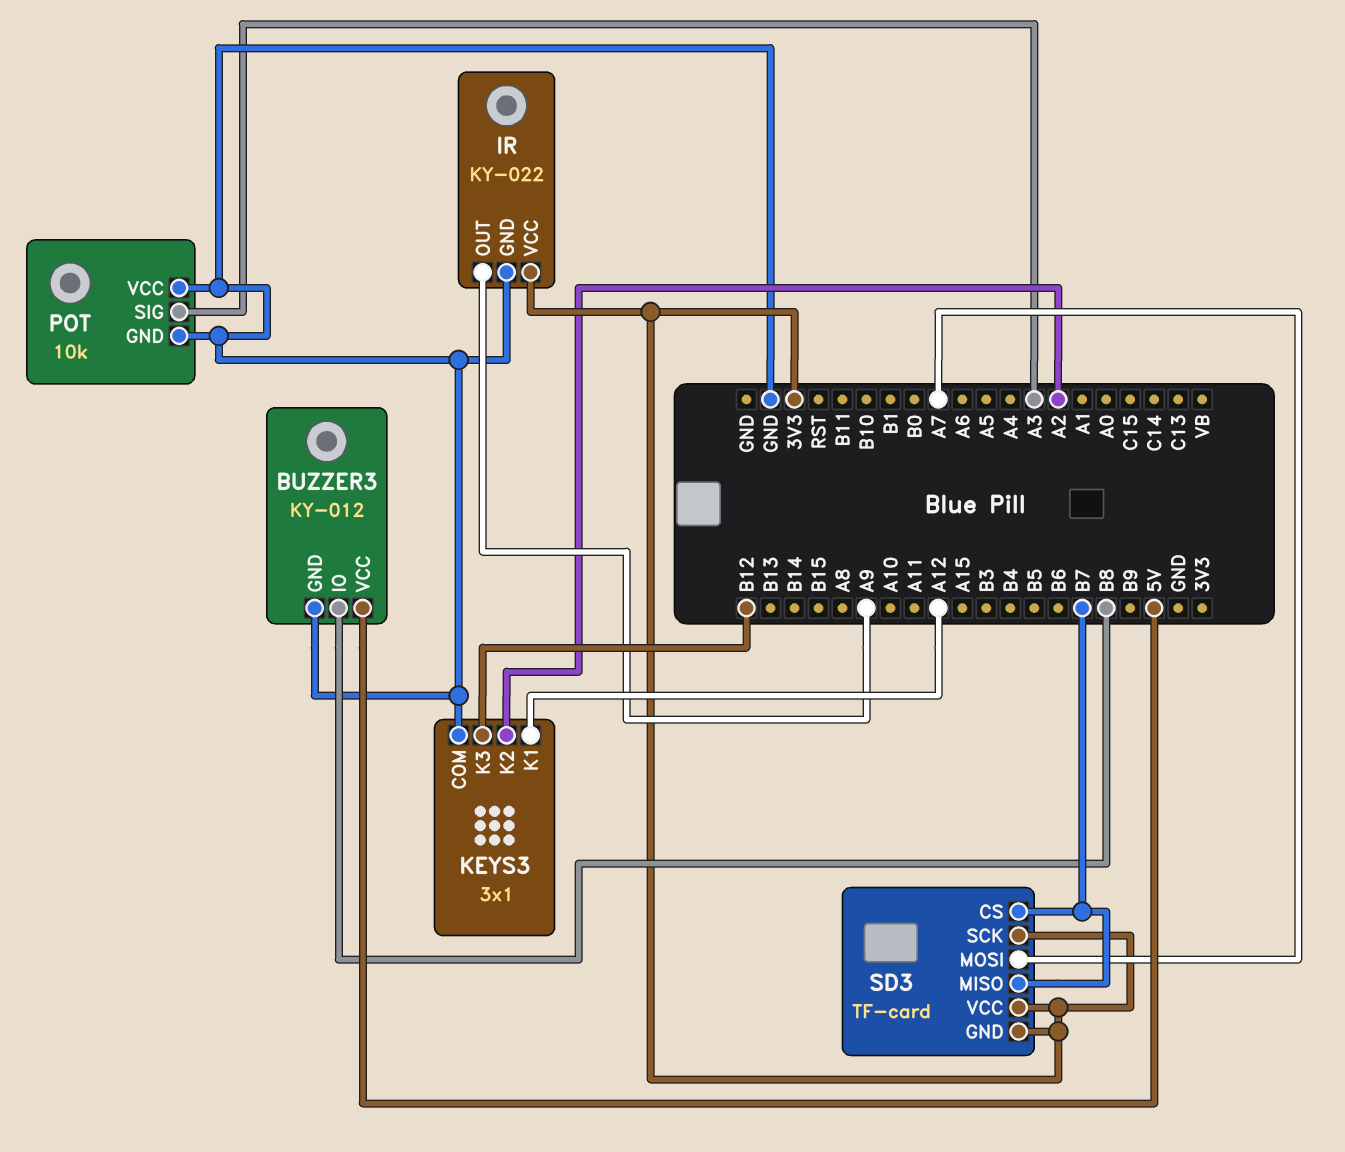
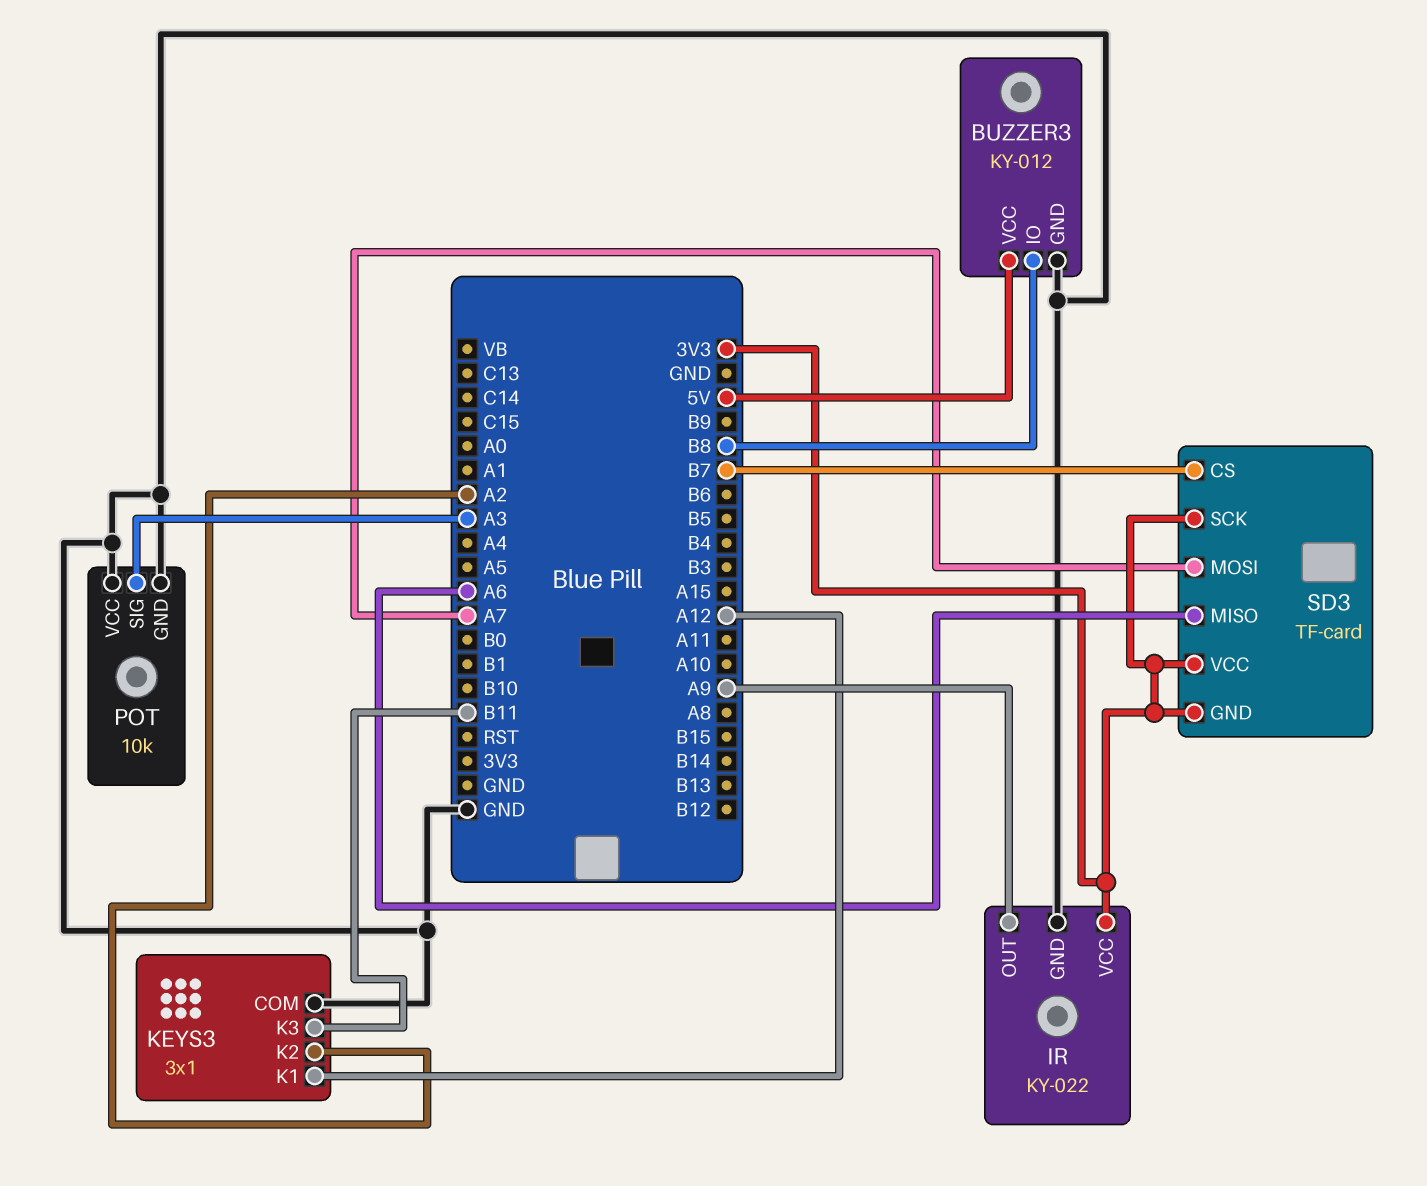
KEYS3 pin K3: B12 -> B11
SD3 pin MISO: B7 -> A6

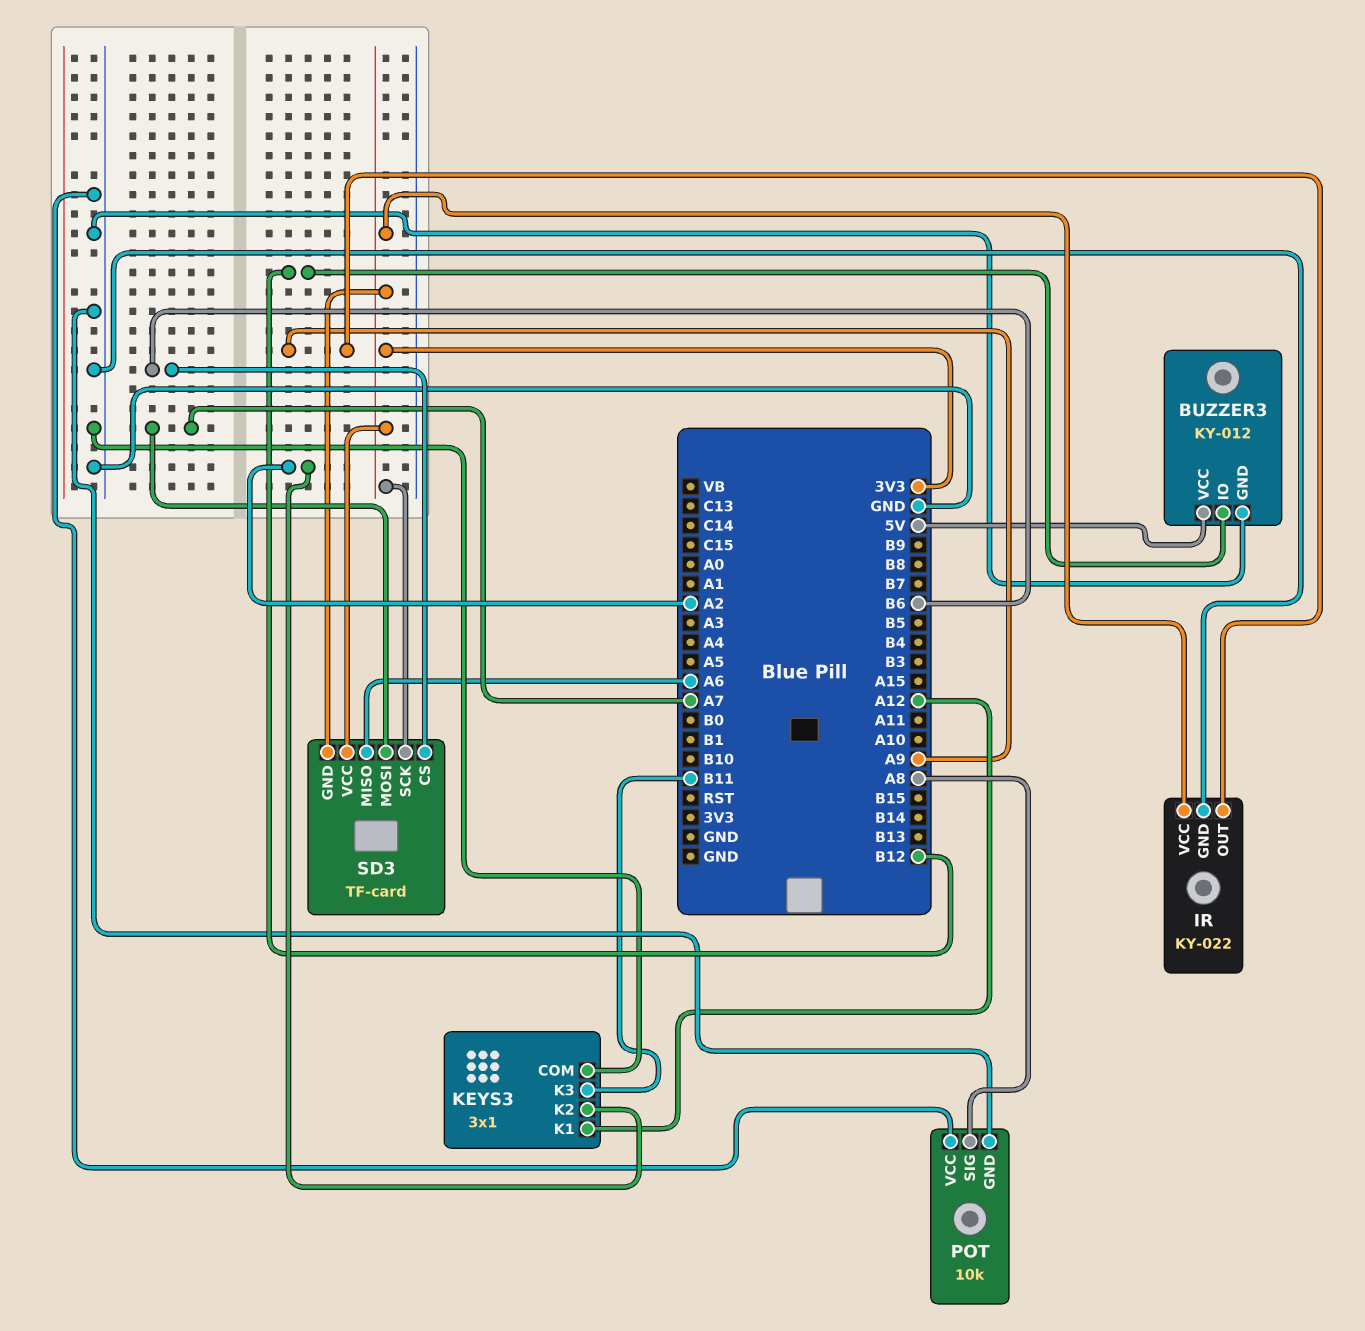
BUZZER3 pin IO: B8 -> B12
POT pin SIG: A3 -> A8
SD3 pin CS: B7 -> B6

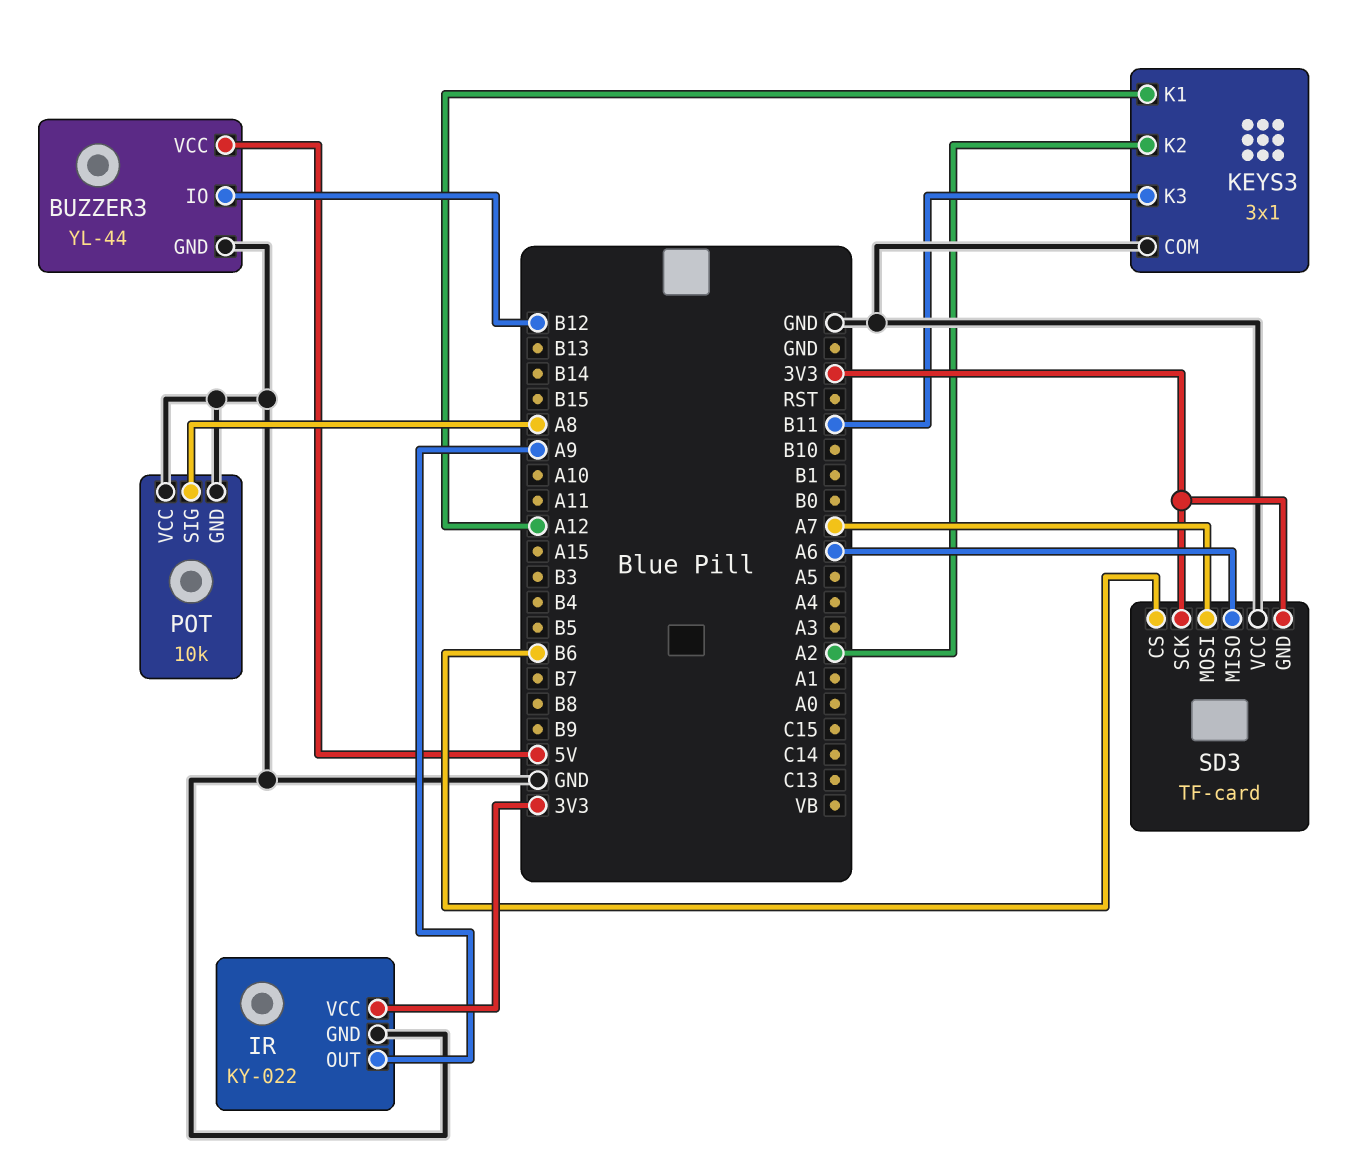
BUZZER3: KY-012 -> YL-44
SD3 pin VCC: 3V3 -> GND

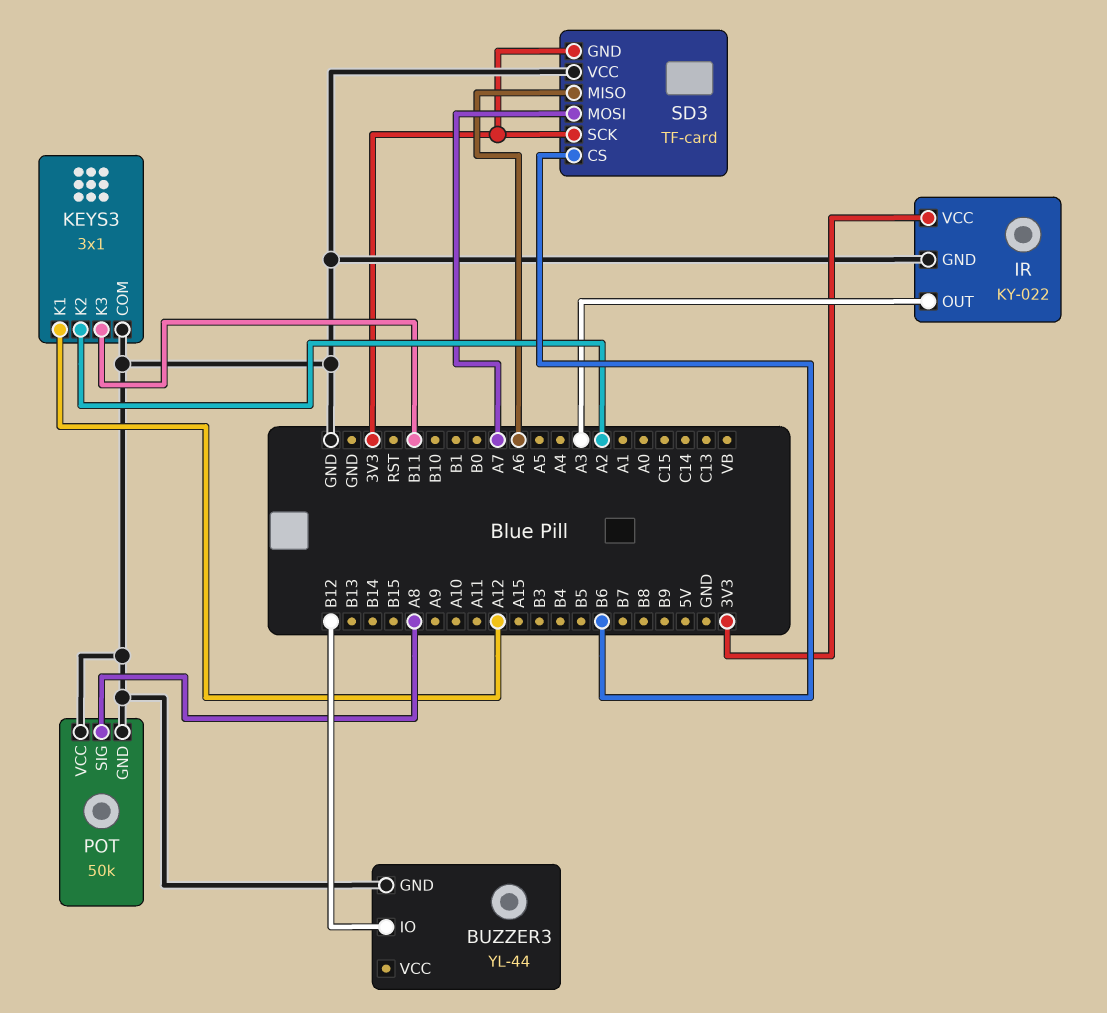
BUZZER3 pin VCC: 5V -> none
IR pin OUT: A9 -> A3
POT: 10k -> 50k

